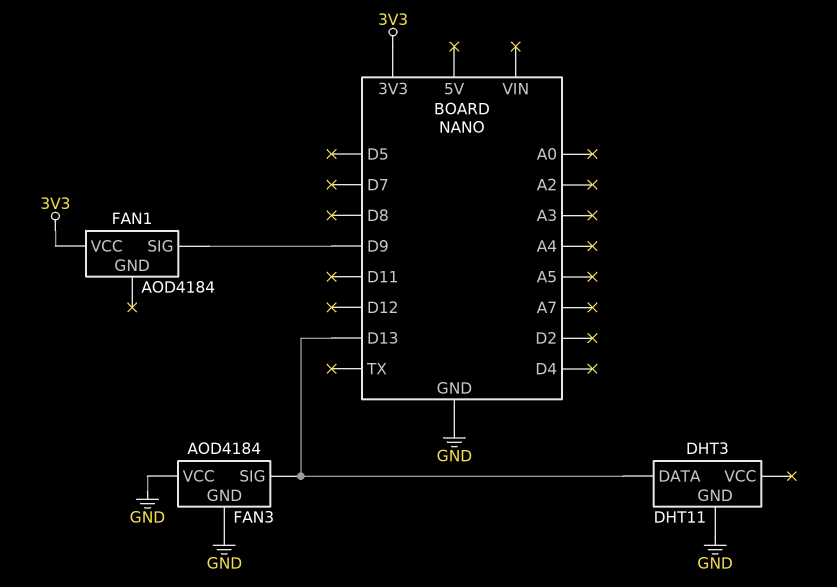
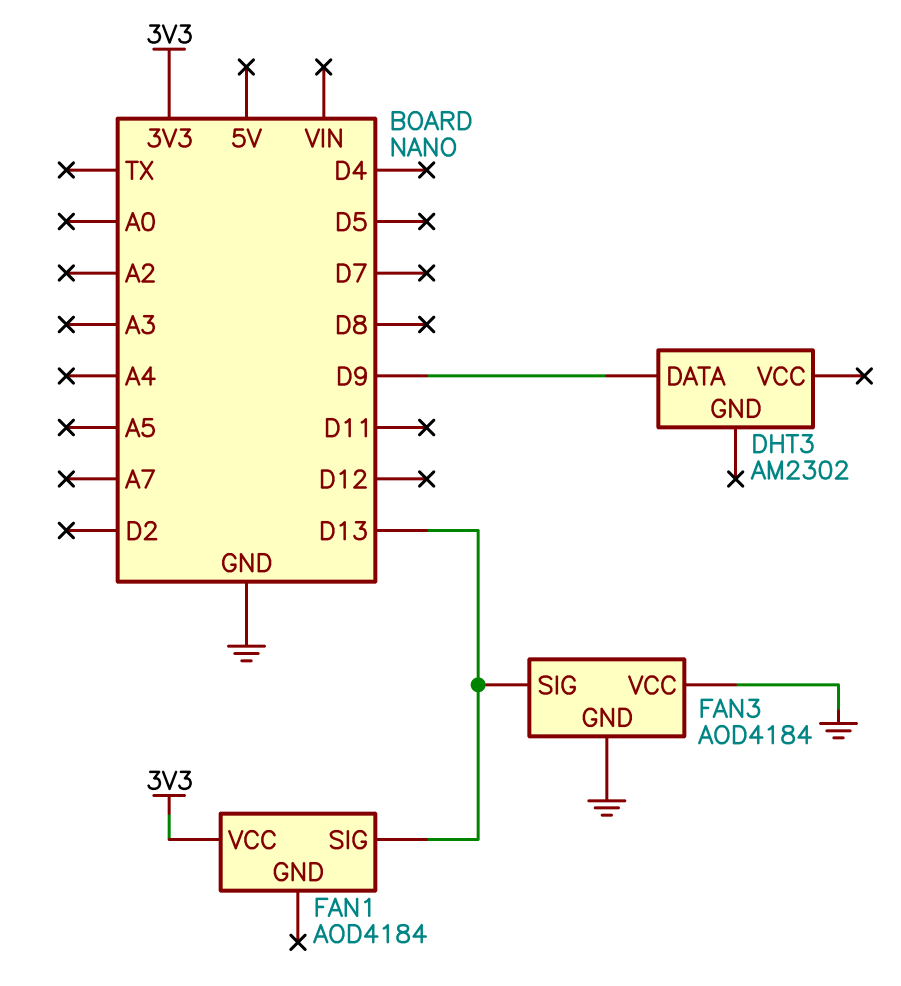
DHT3: DHT11 -> AM2302
DHT3 pin DATA: D13 -> D9
DHT3 pin GND: GND -> none
FAN1 pin SIG: D9 -> D13

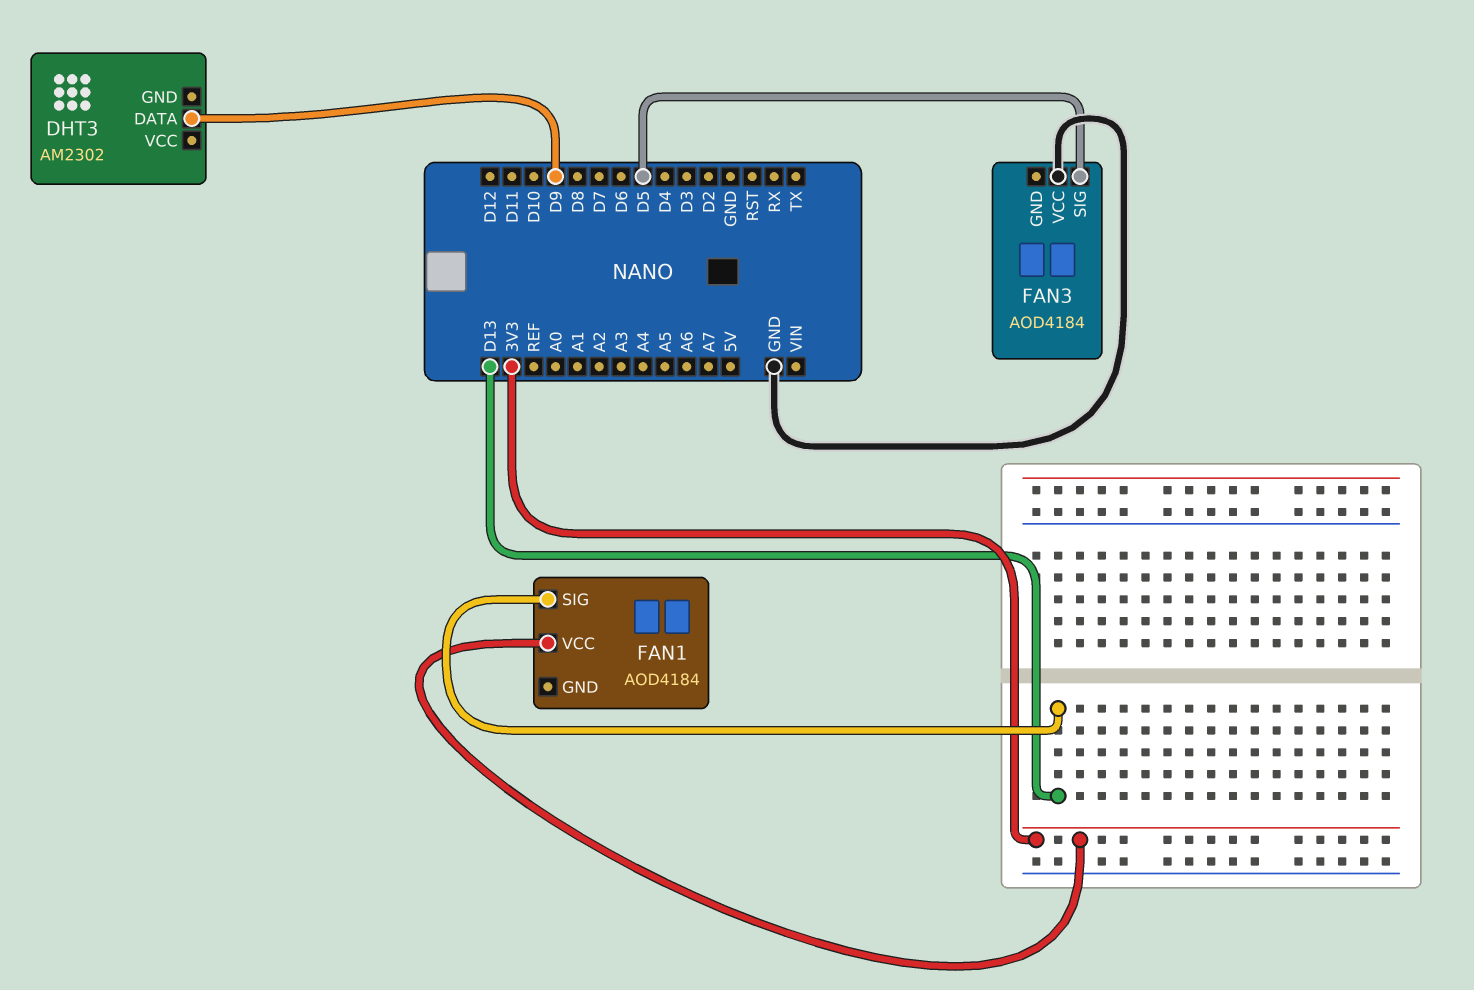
FAN3 pin GND: GND -> none
FAN3 pin SIG: D13 -> D5

